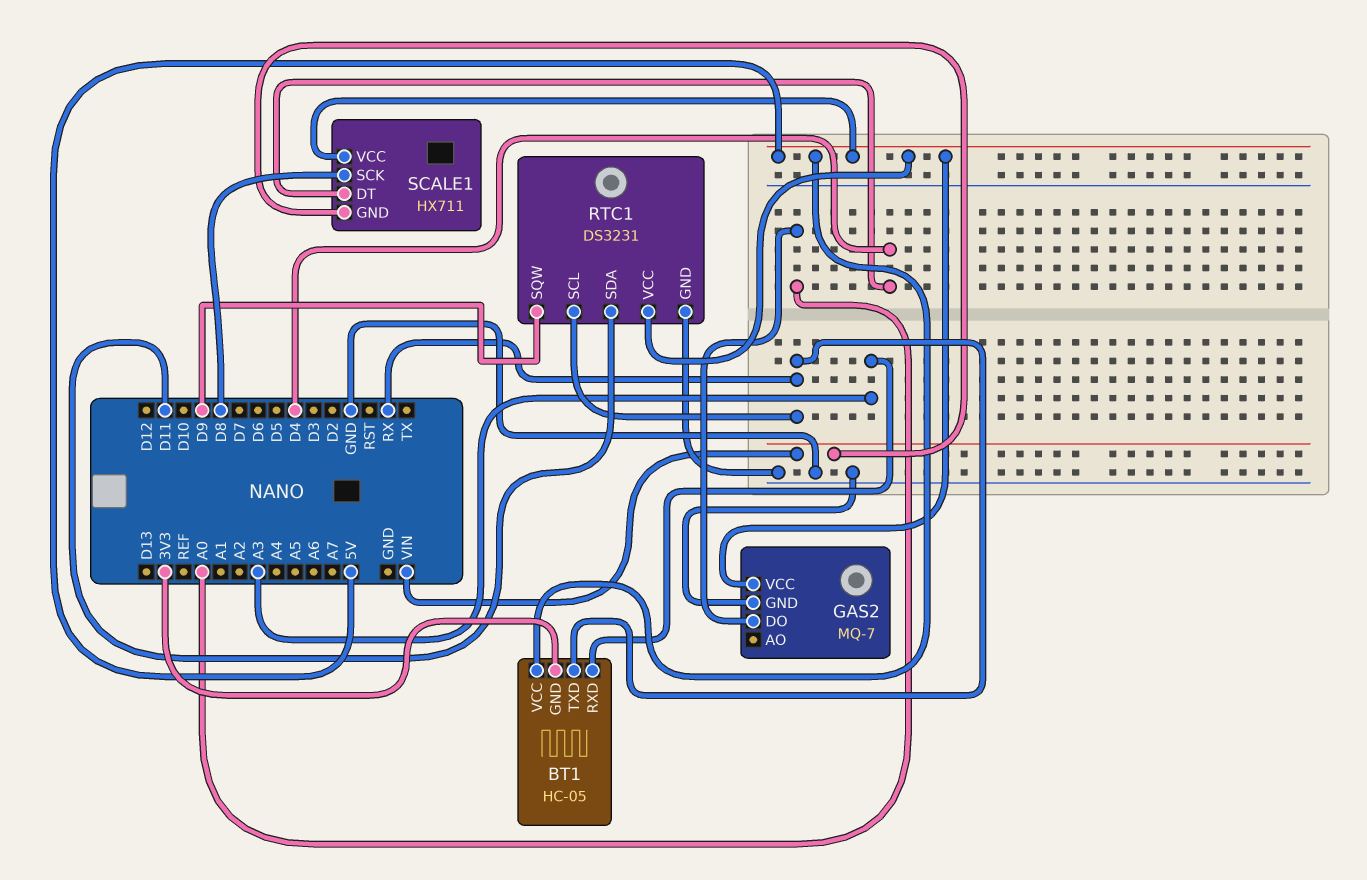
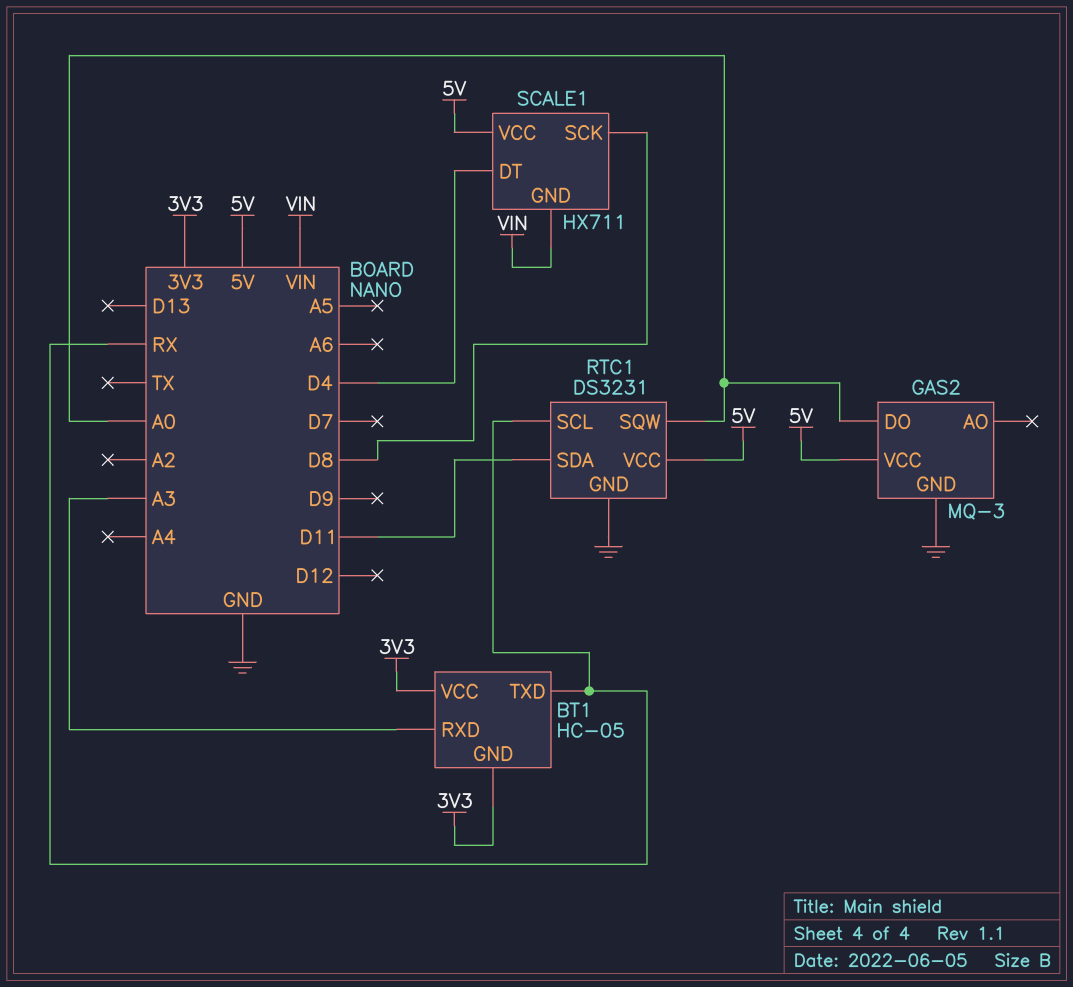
BT1 pin VCC: 5V -> 3V3
GAS2: MQ-7 -> MQ-3
RTC1 pin SQW: D9 -> A0

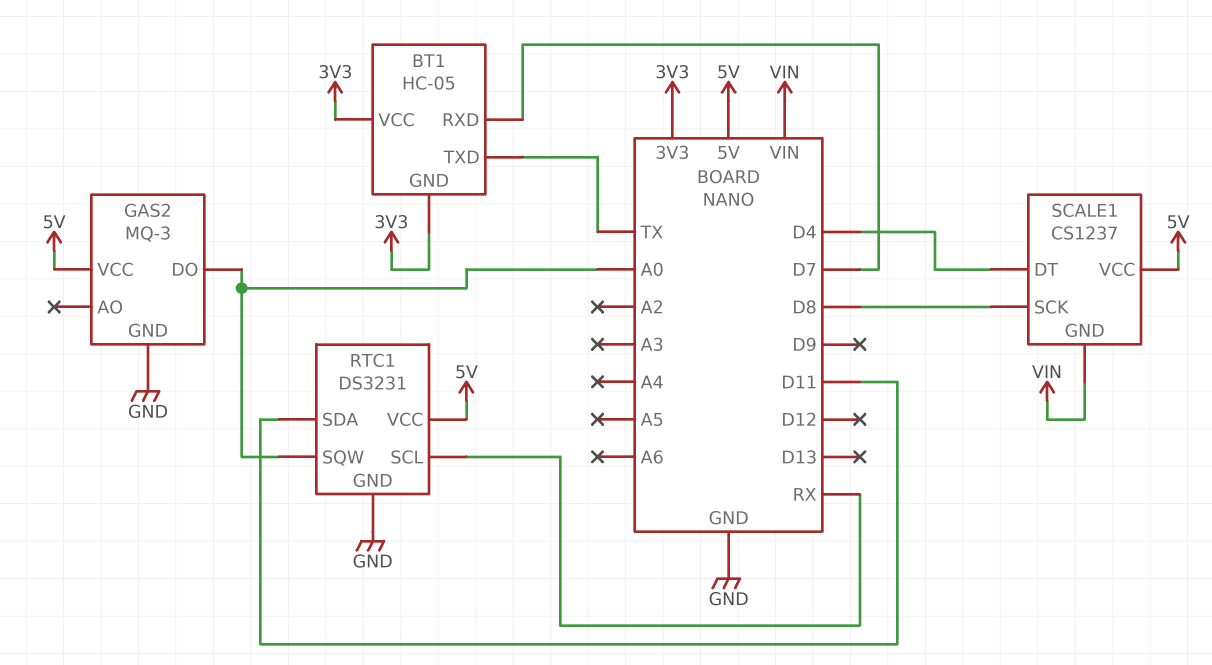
BT1 pin RXD: A3 -> D7
BT1 pin TXD: RX -> TX
SCALE1: HX711 -> CS1237

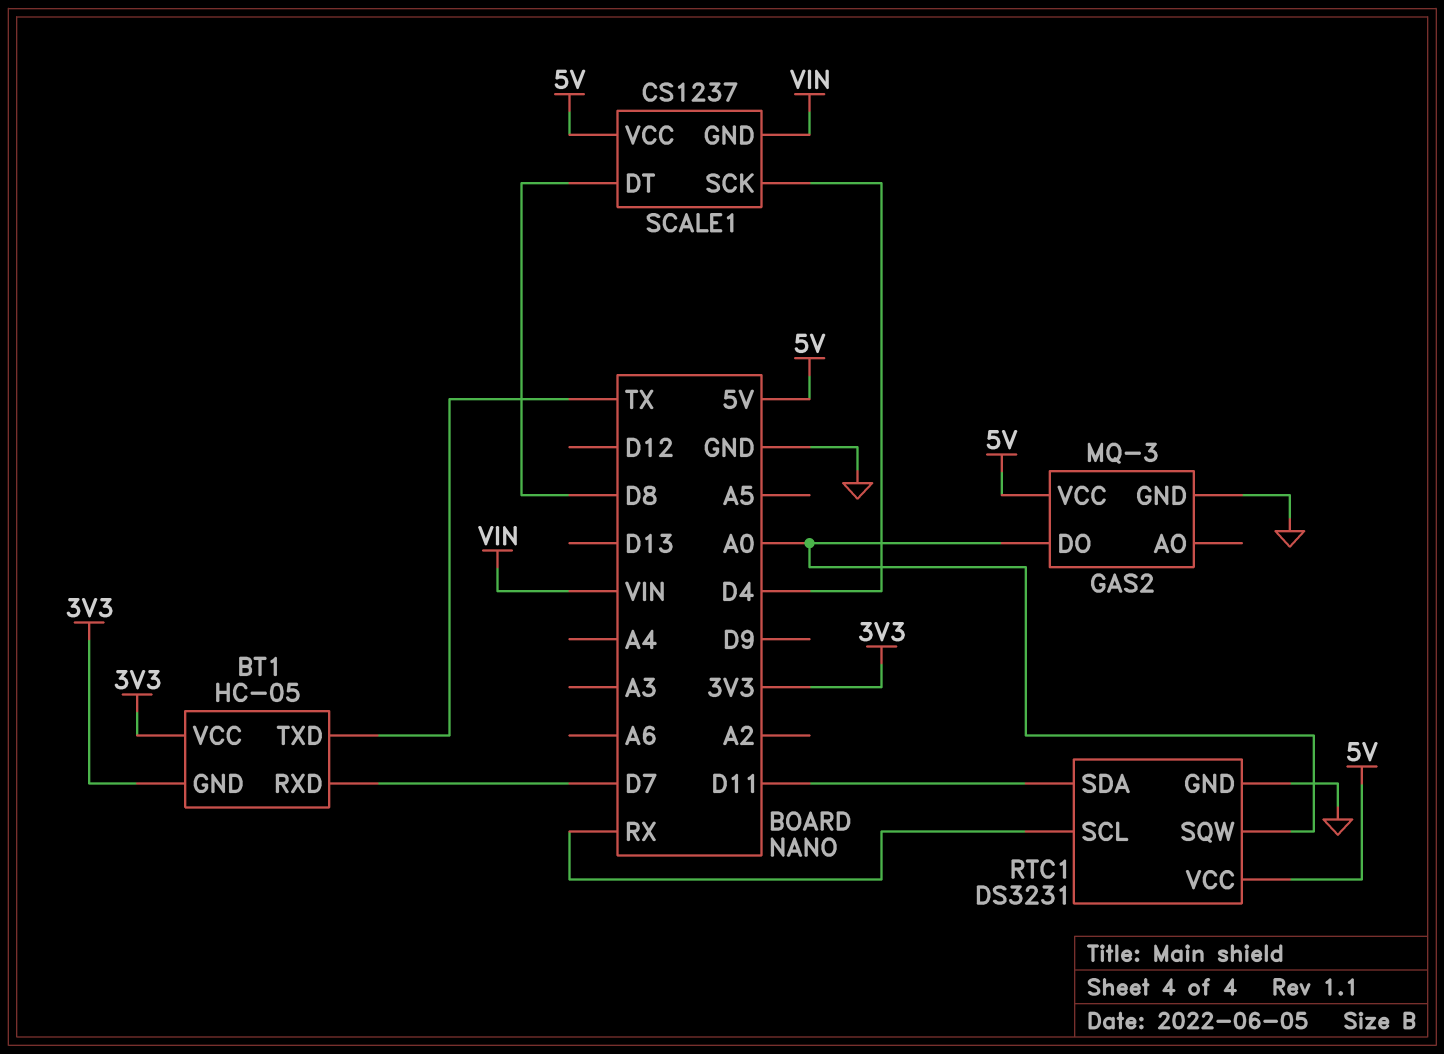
SCALE1 pin DT: D4 -> D8
SCALE1 pin SCK: D8 -> D4

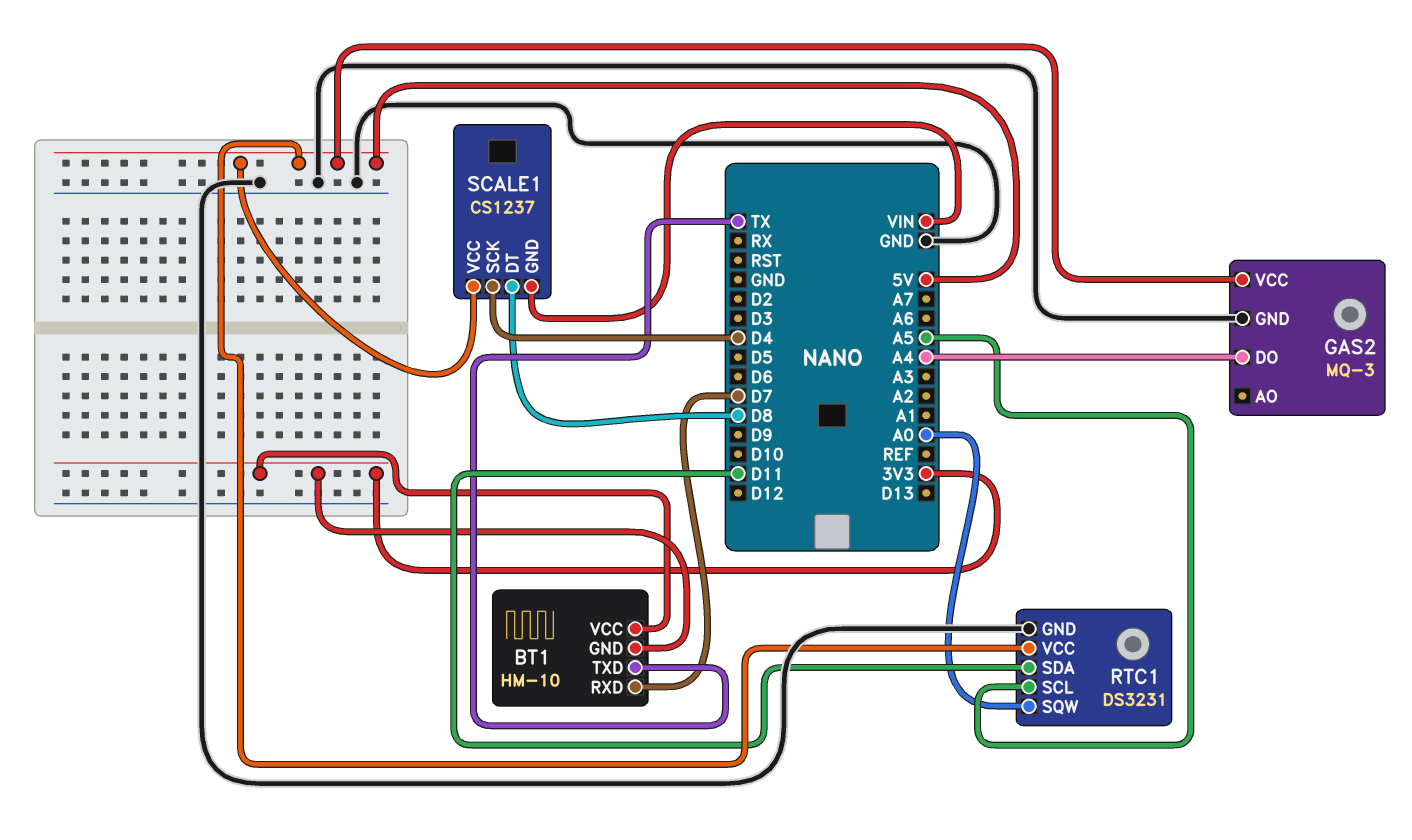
BT1: HC-05 -> HM-10
GAS2 pin DO: A0 -> A4
RTC1 pin SCL: RX -> A5

